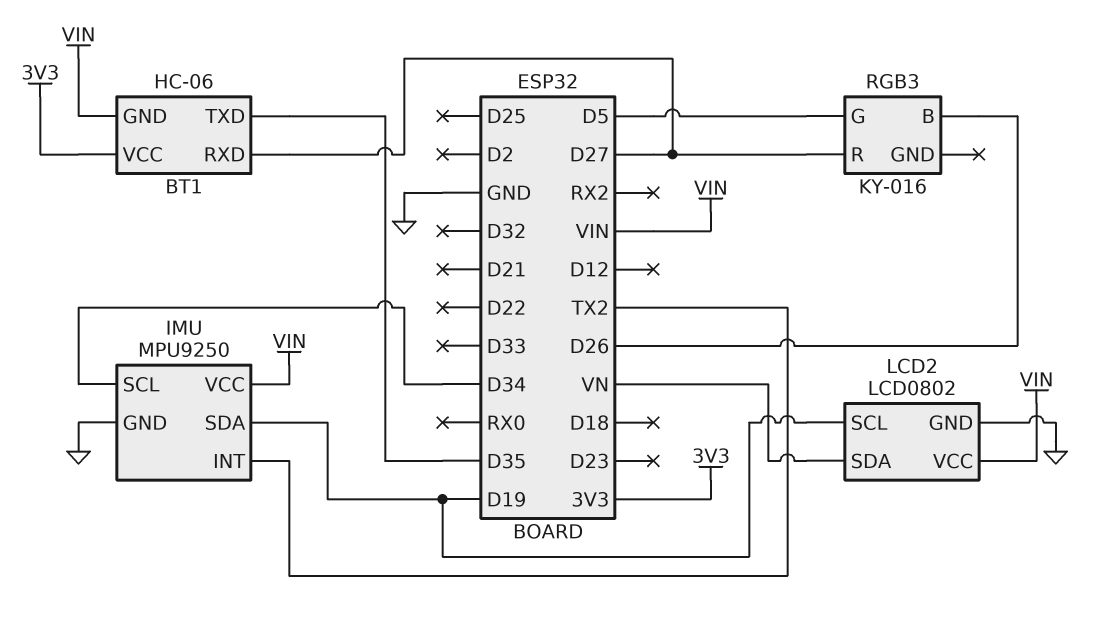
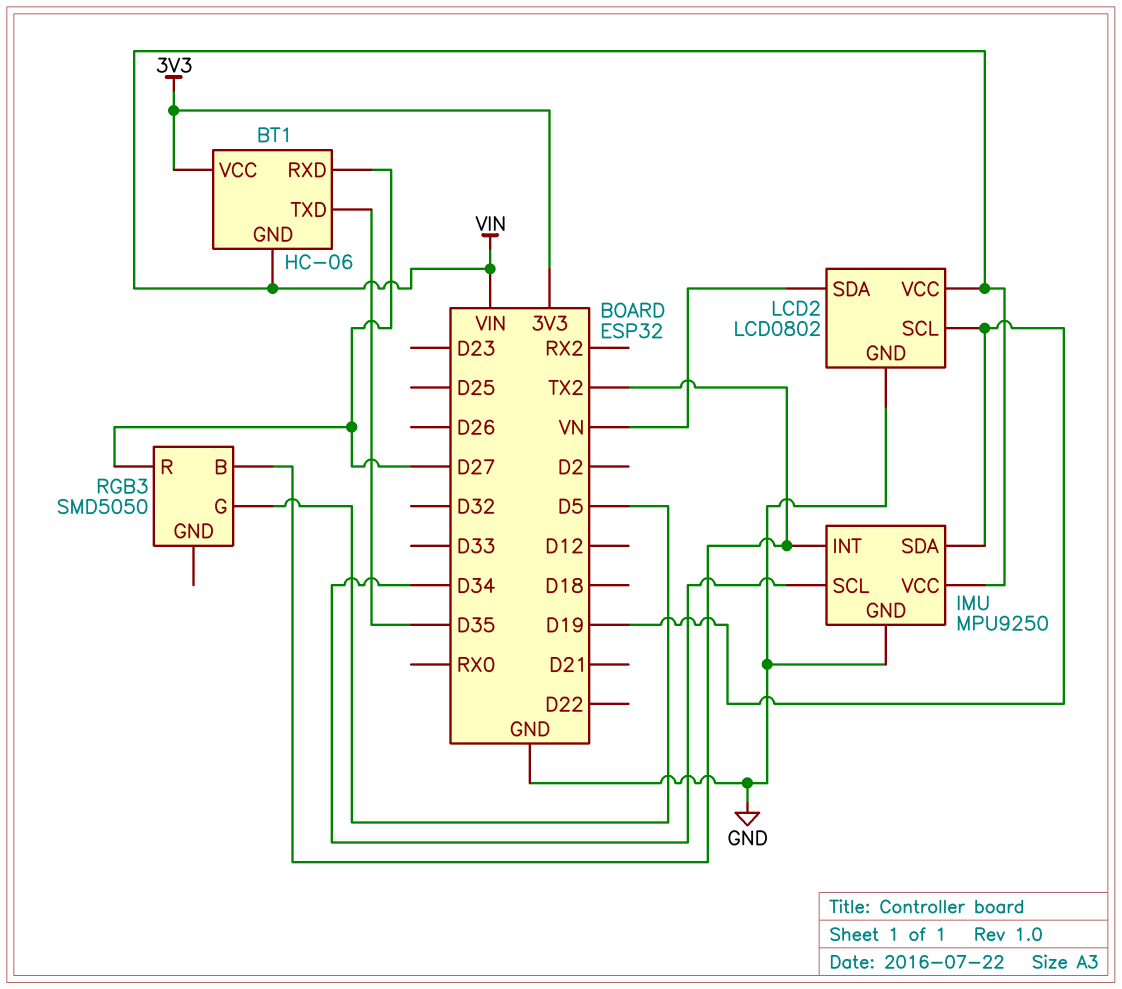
RGB3: KY-016 -> SMD5050
RGB3 pin B: D26 -> TX2

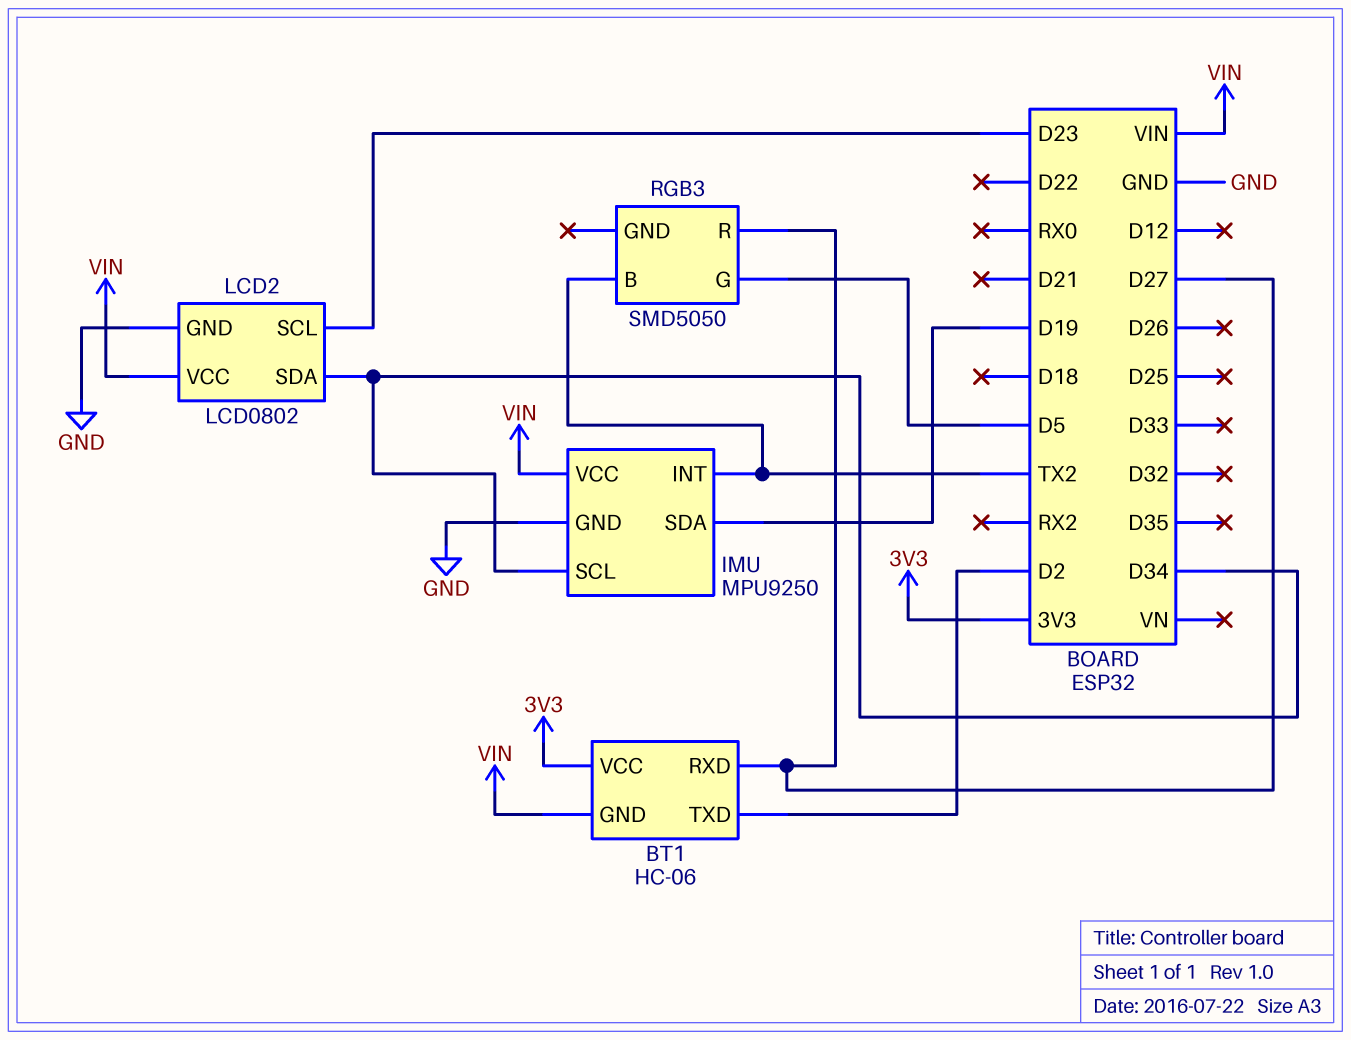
BT1 pin TXD: D35 -> D2
LCD2 pin SCL: D19 -> D23
LCD2 pin SDA: VN -> D34

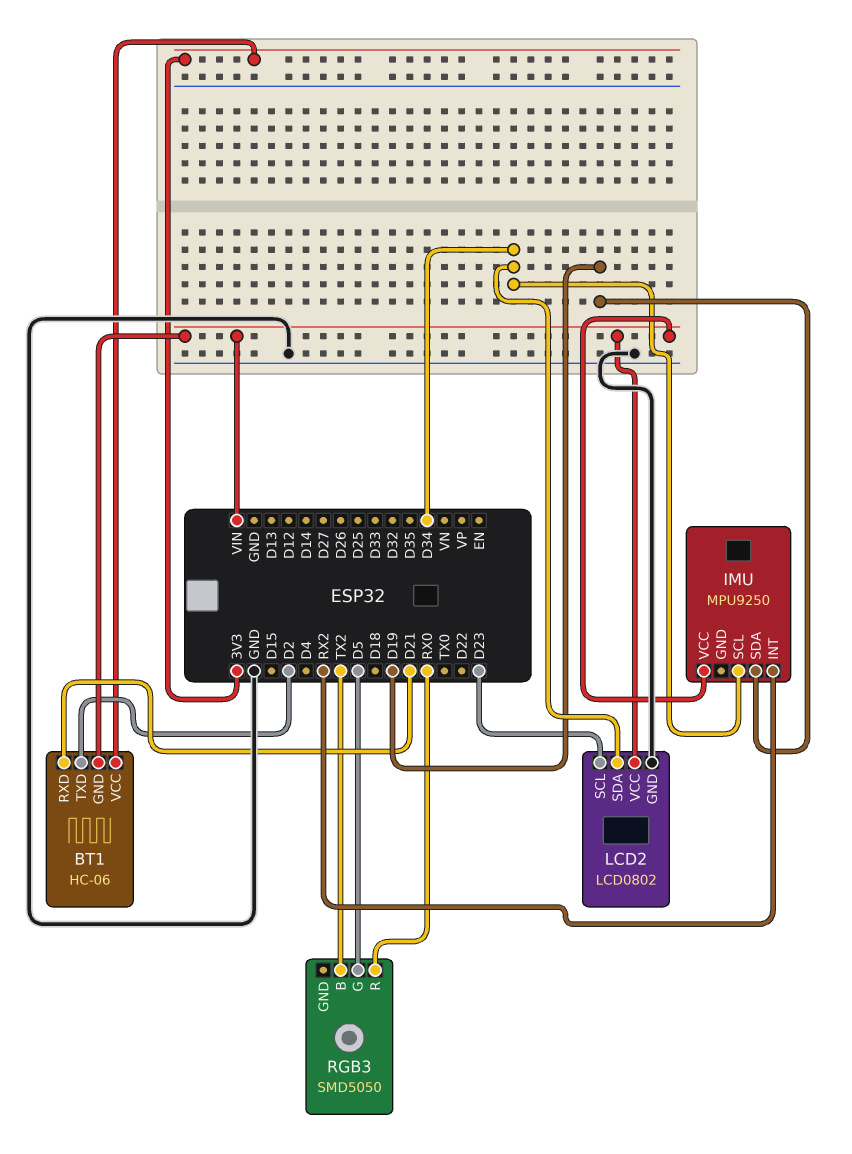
BT1 pin RXD: D27 -> D21
IMU pin GND: GND -> none
IMU pin INT: TX2 -> RX2
RGB3 pin R: D27 -> RX0

